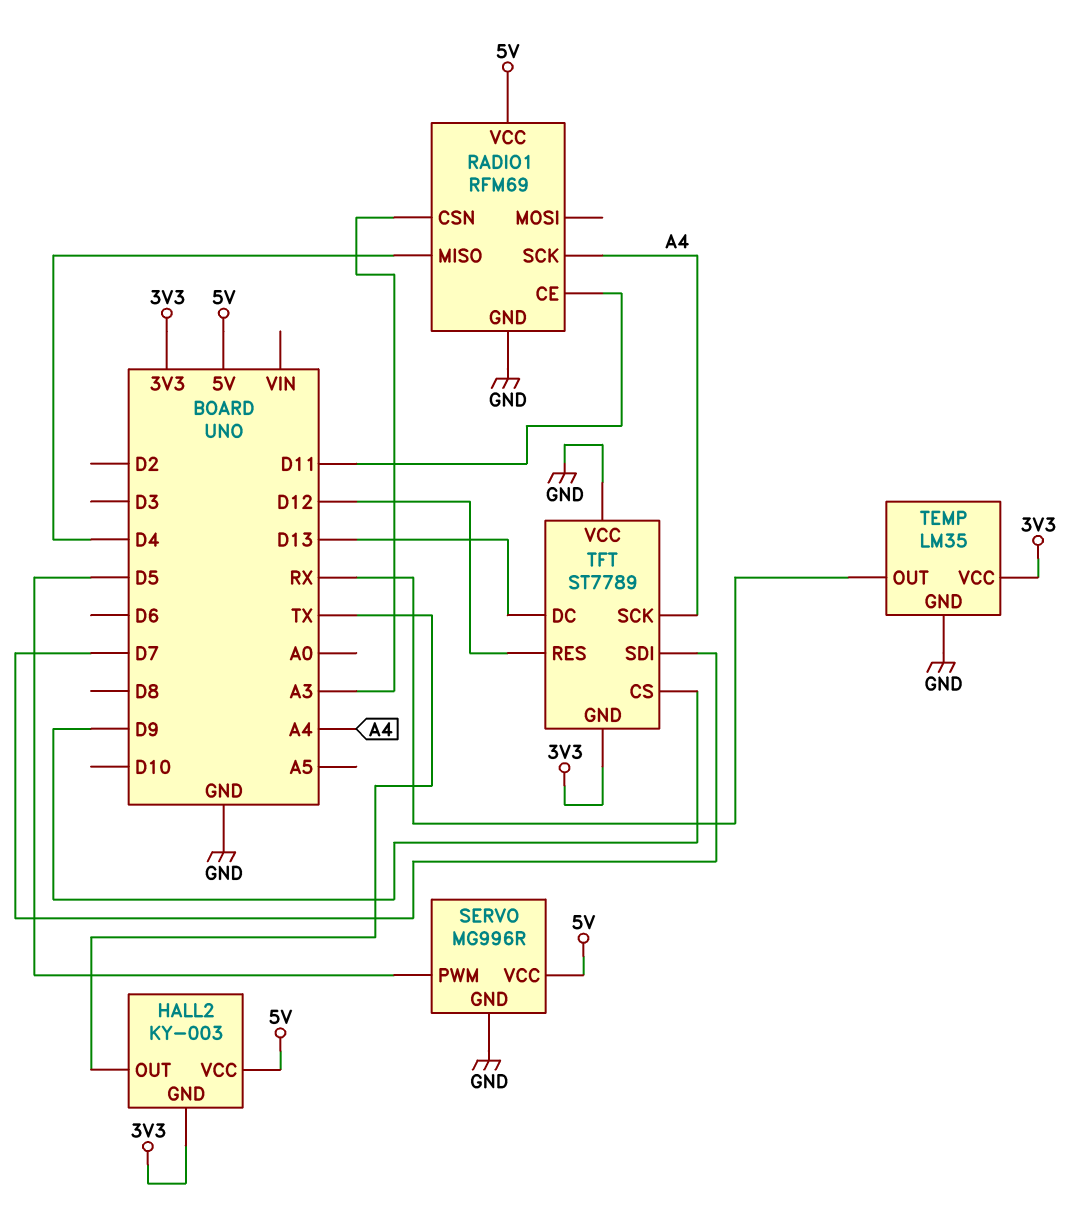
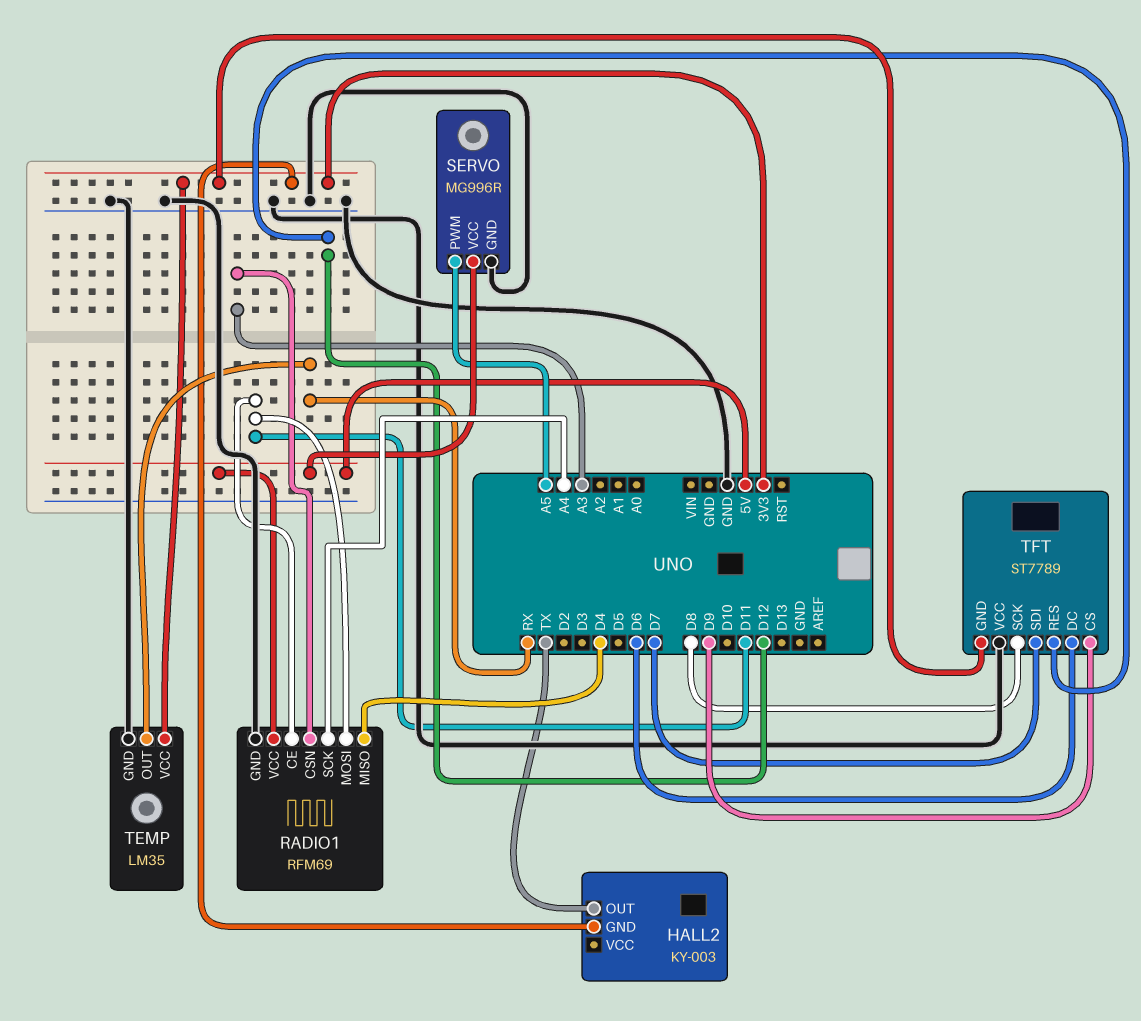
HALL2 pin VCC: 5V -> none
RADIO1 pin MOSI: none -> D11
SERVO pin PWM: D5 -> A5
TFT pin DC: D13 -> D6
TFT pin SCK: A4 -> D8

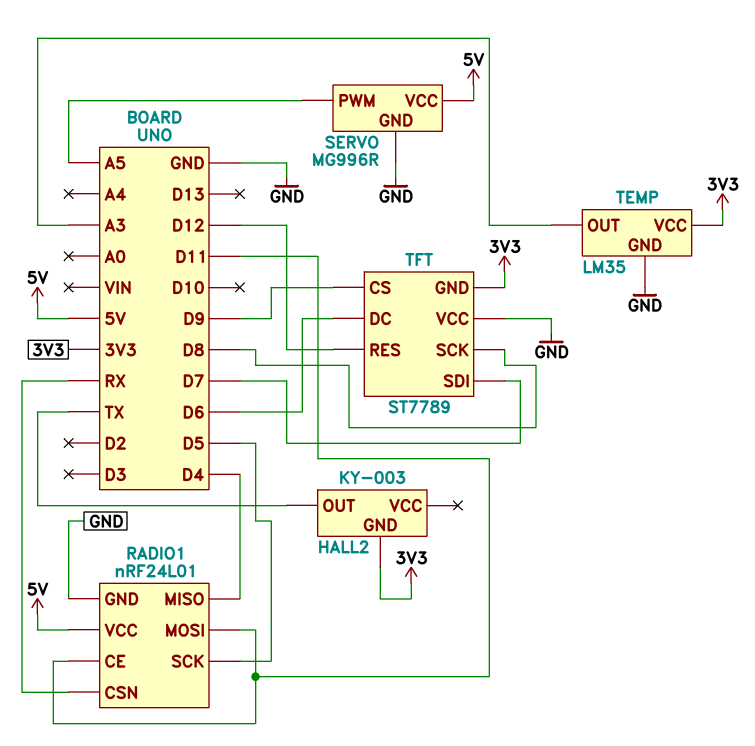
RADIO1: RFM69 -> nRF24L01
RADIO1 pin CSN: A3 -> RX
RADIO1 pin SCK: A4 -> D5
TEMP pin OUT: RX -> A3

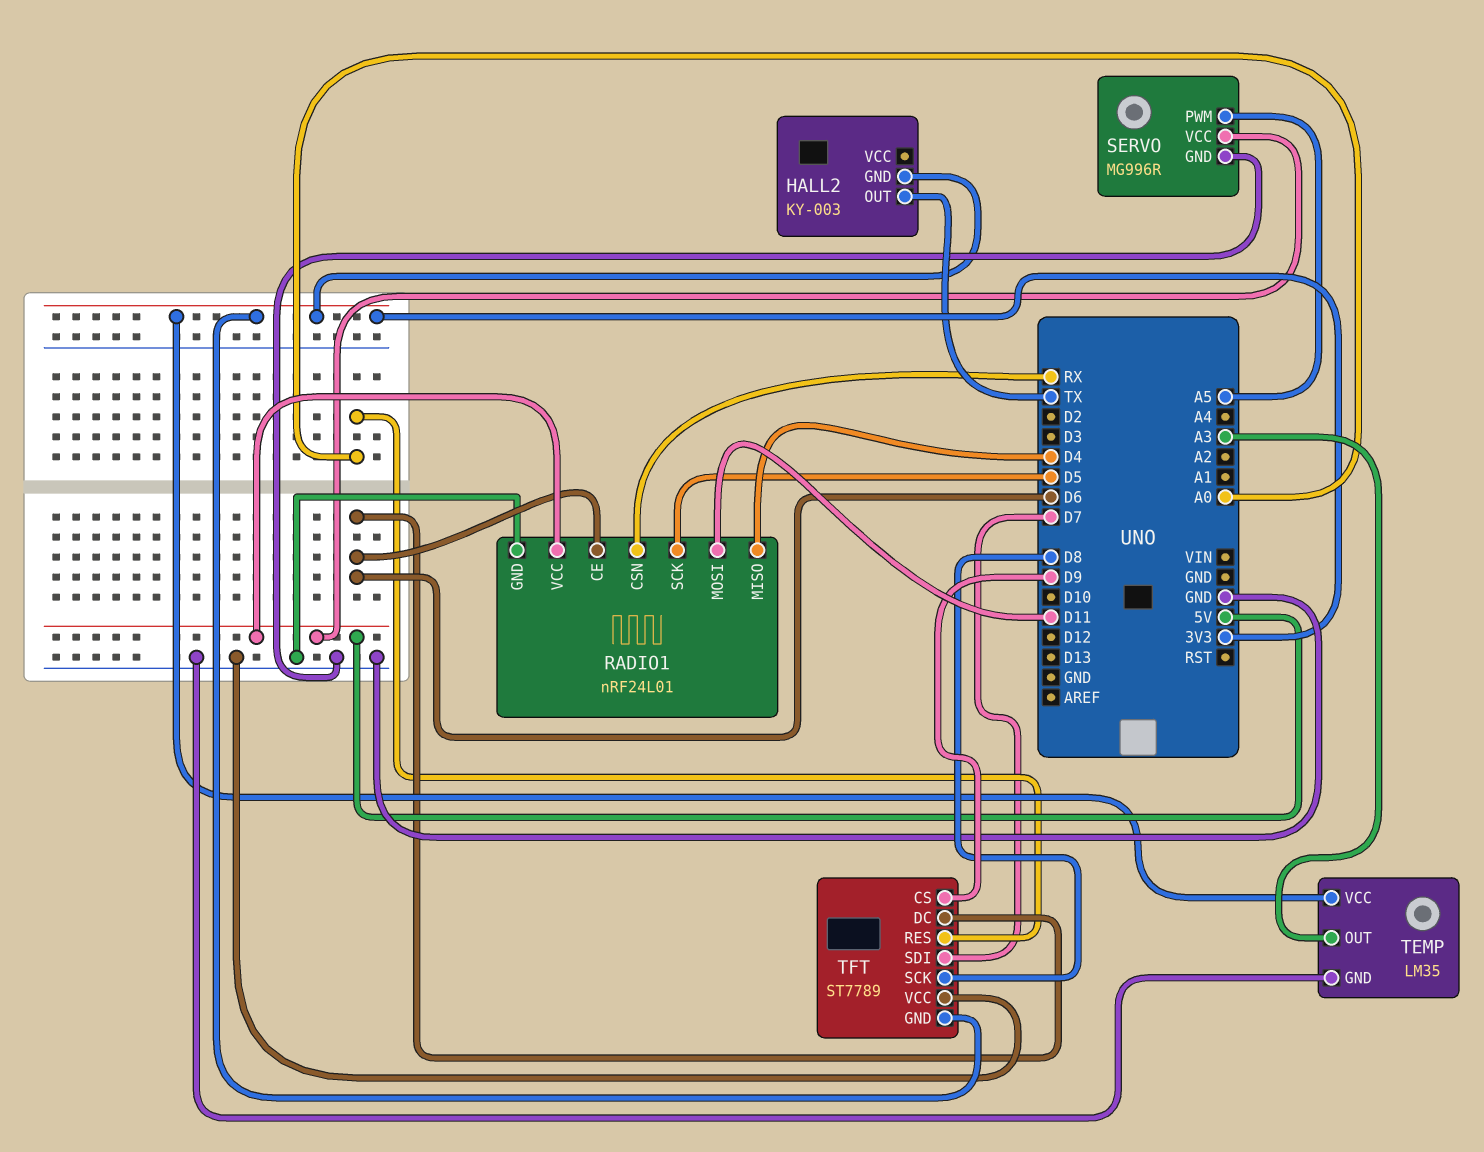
RADIO1 pin CE: D11 -> D6
TFT pin RES: D12 -> A0

